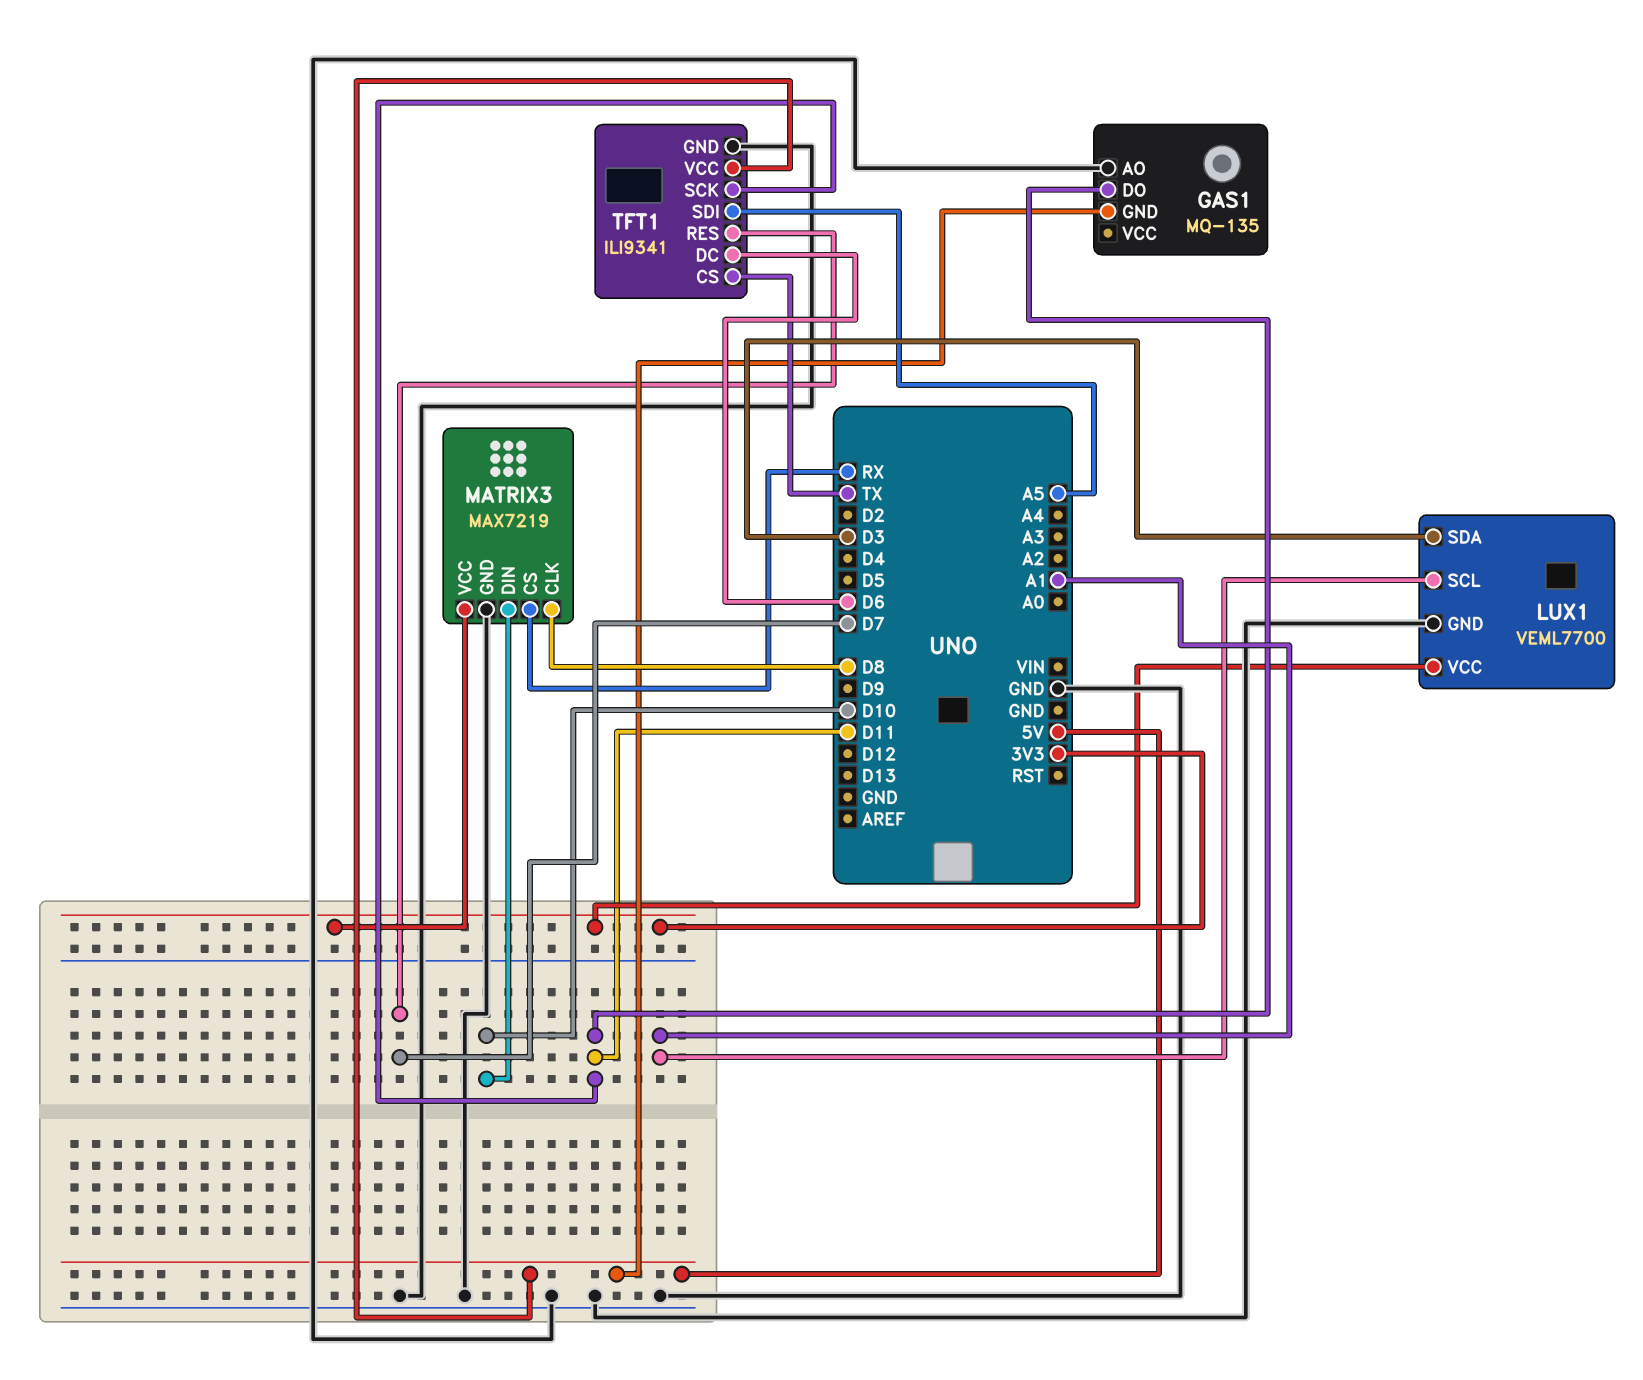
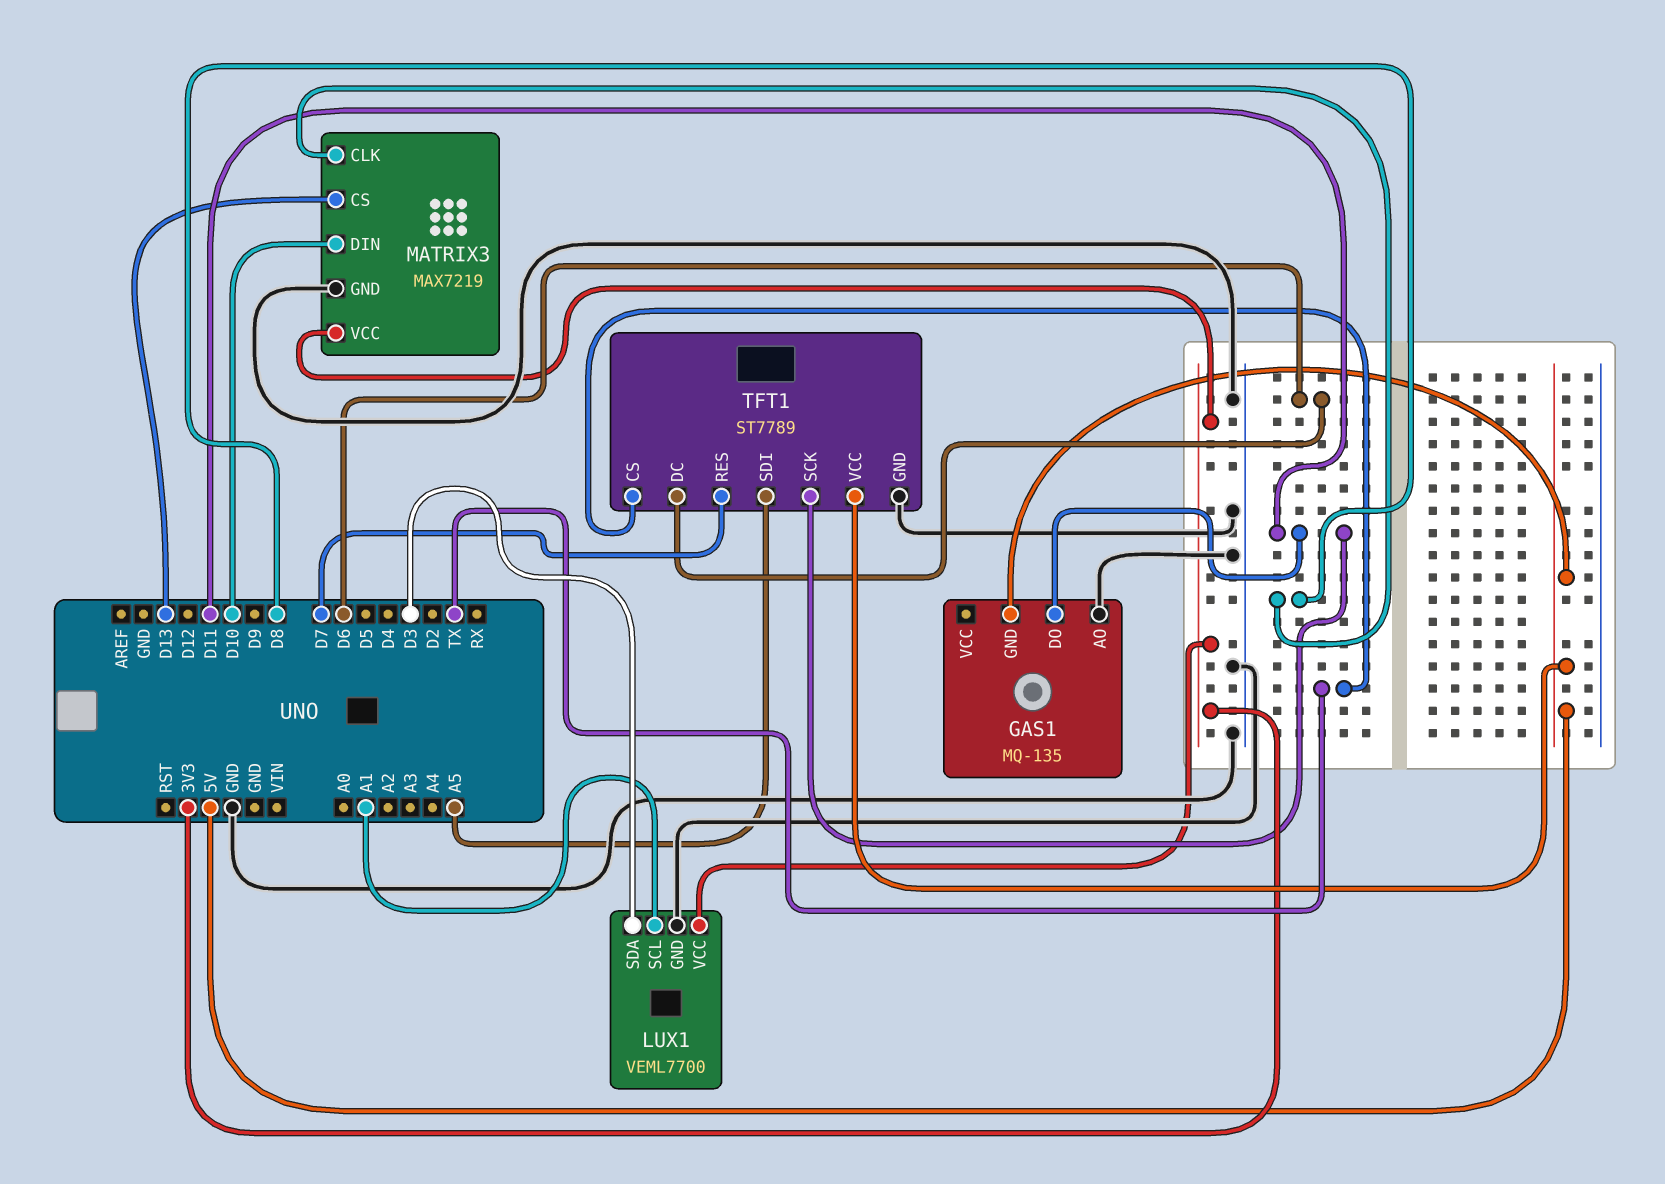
MATRIX3 pin CS: RX -> D13
TFT1: ILI9341 -> ST7789

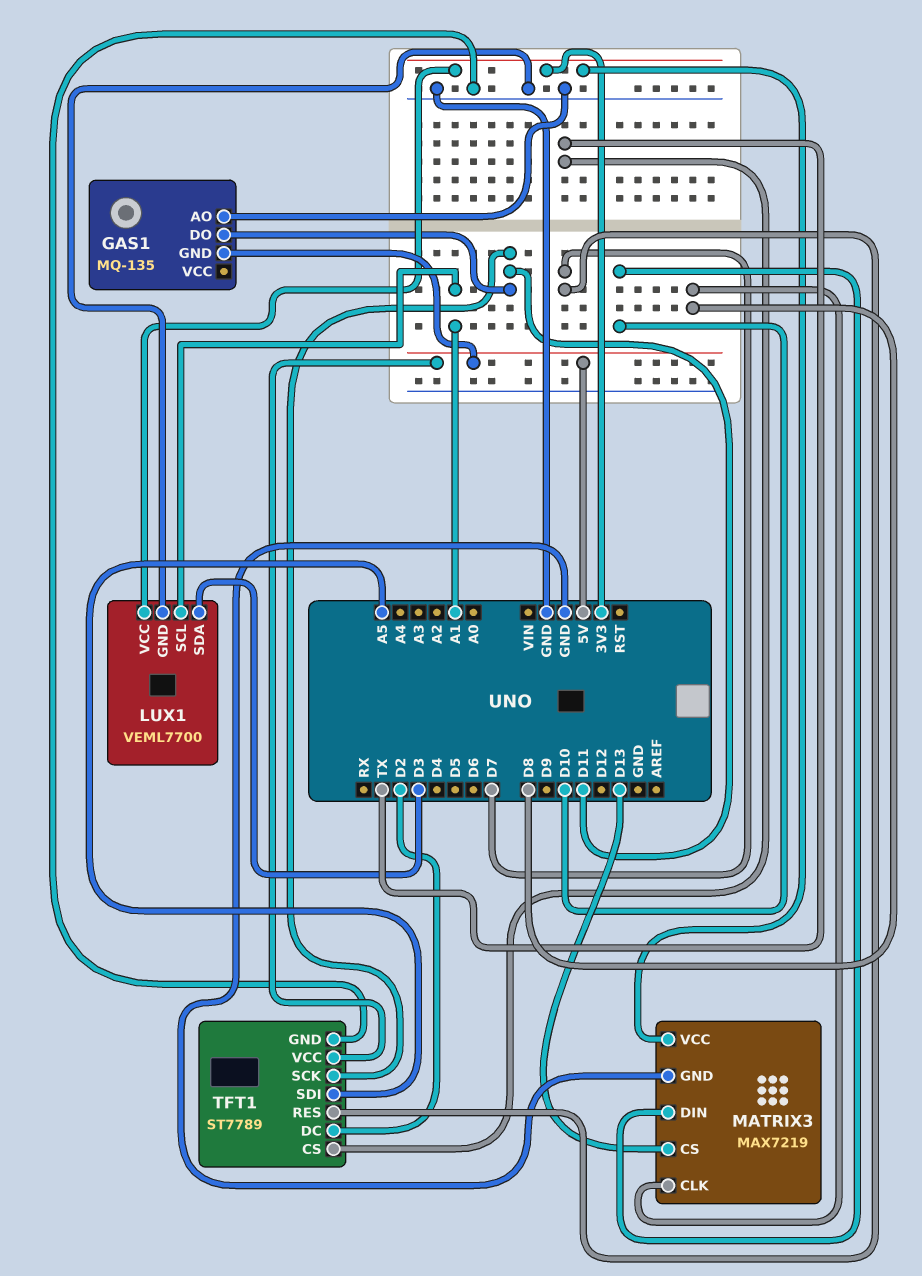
TFT1 pin DC: D6 -> D2

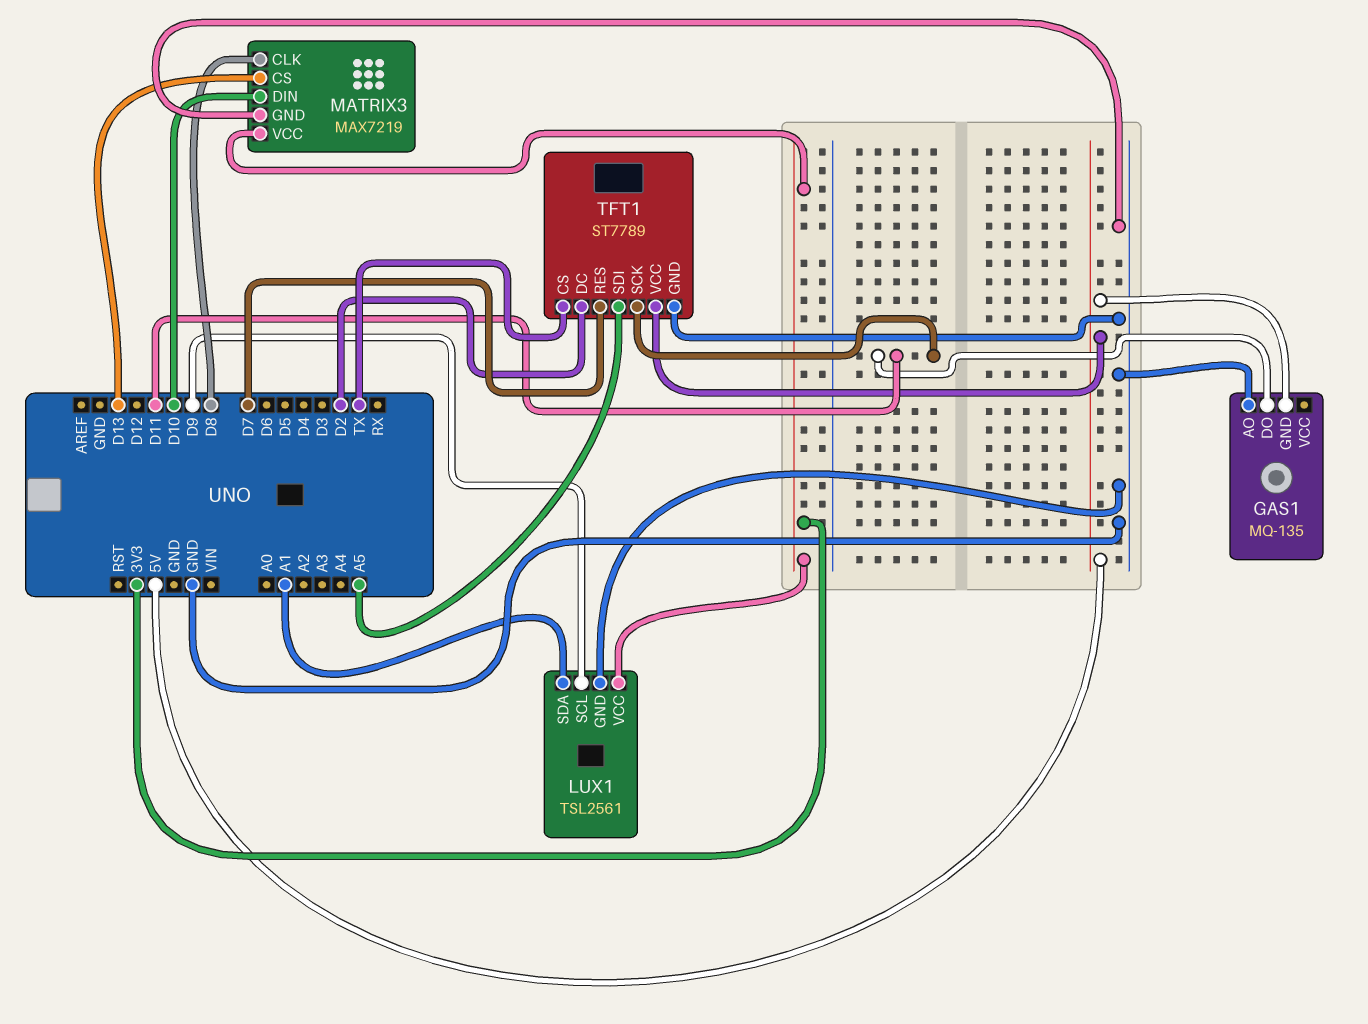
LUX1: VEML7700 -> TSL2561
LUX1 pin SCL: A1 -> D9
LUX1 pin SDA: D3 -> A1

